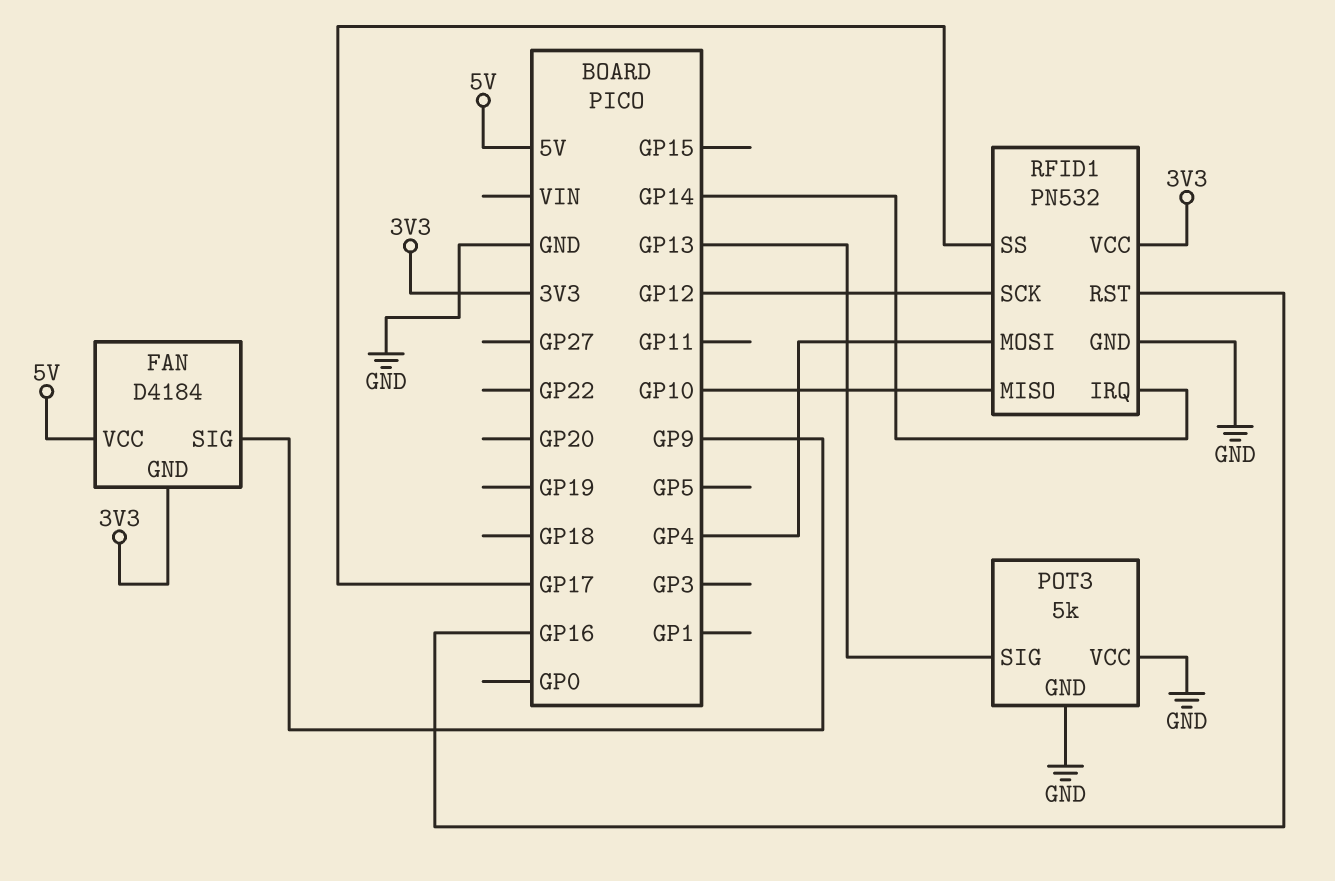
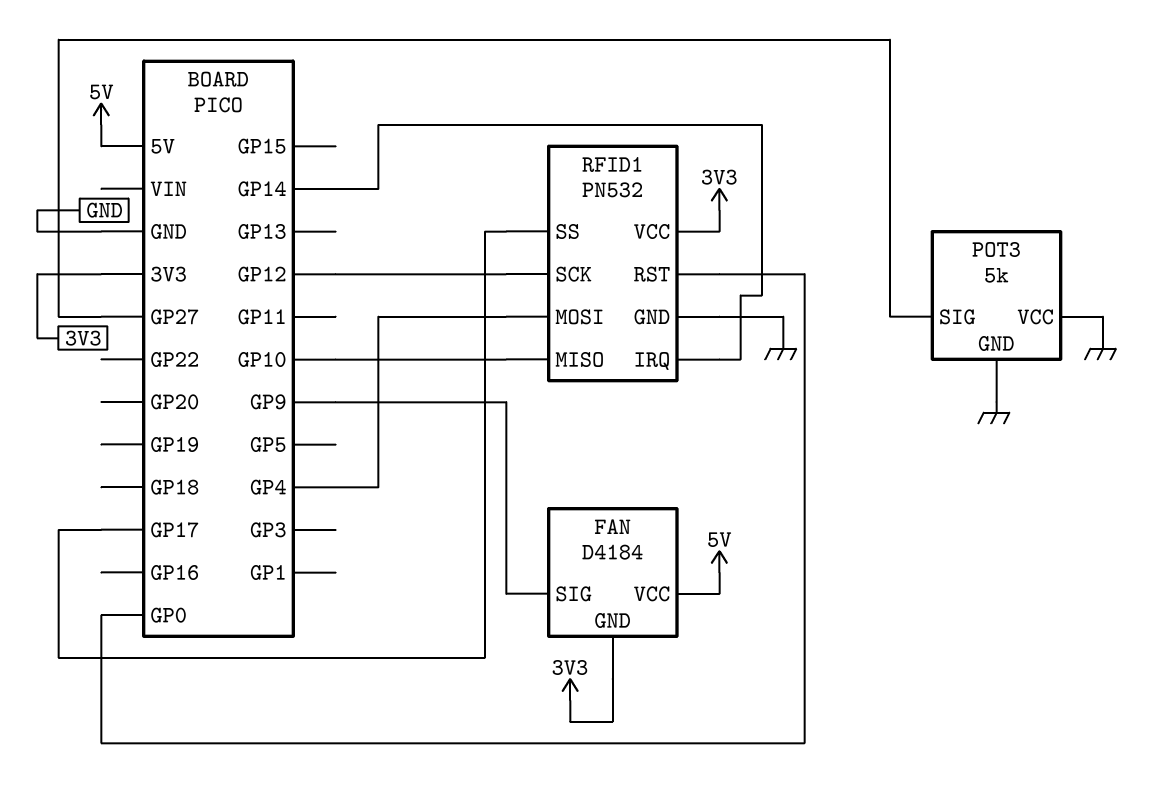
POT3 pin SIG: GP13 -> GP27
RFID1 pin RST: GP16 -> GP0

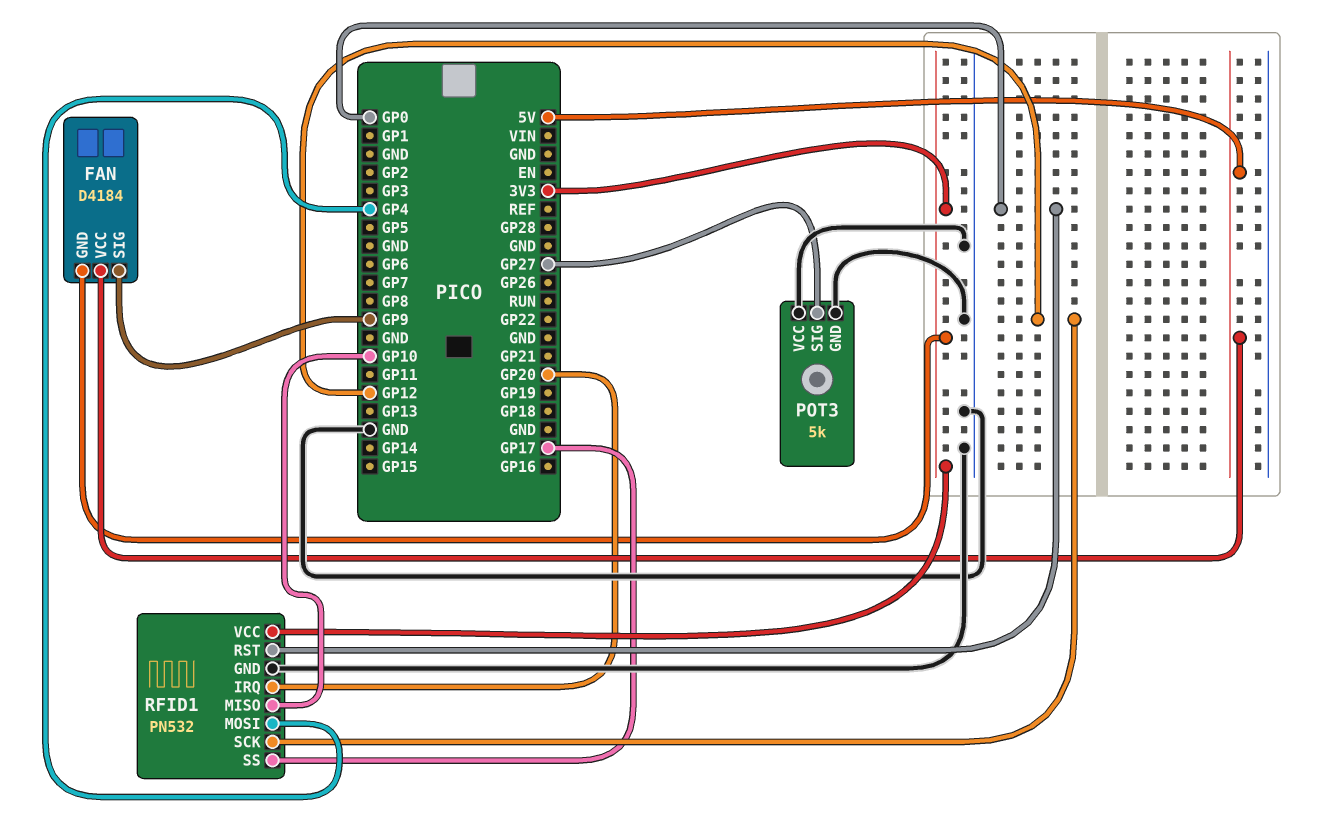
RFID1 pin IRQ: GP14 -> GP20

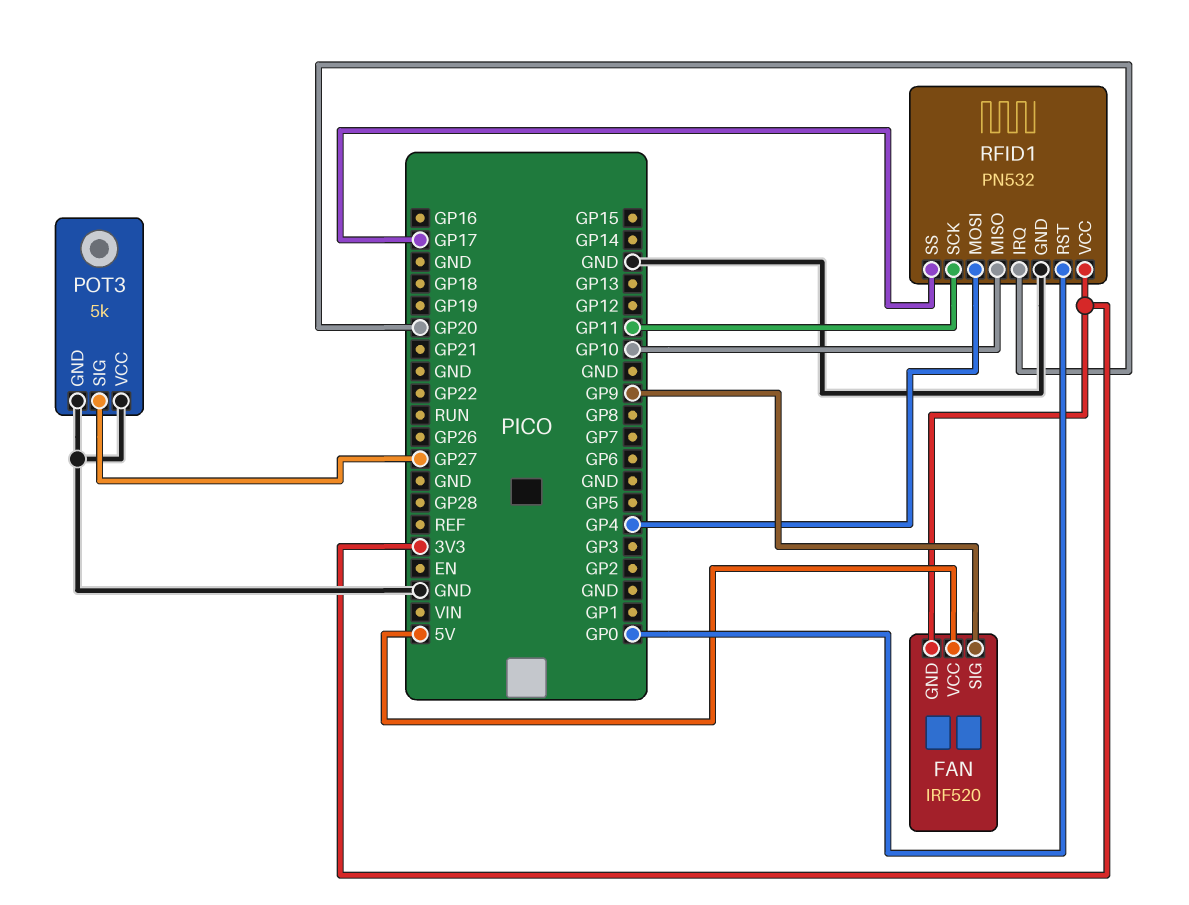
FAN: D4184 -> IRF520
RFID1 pin SCK: GP12 -> GP11

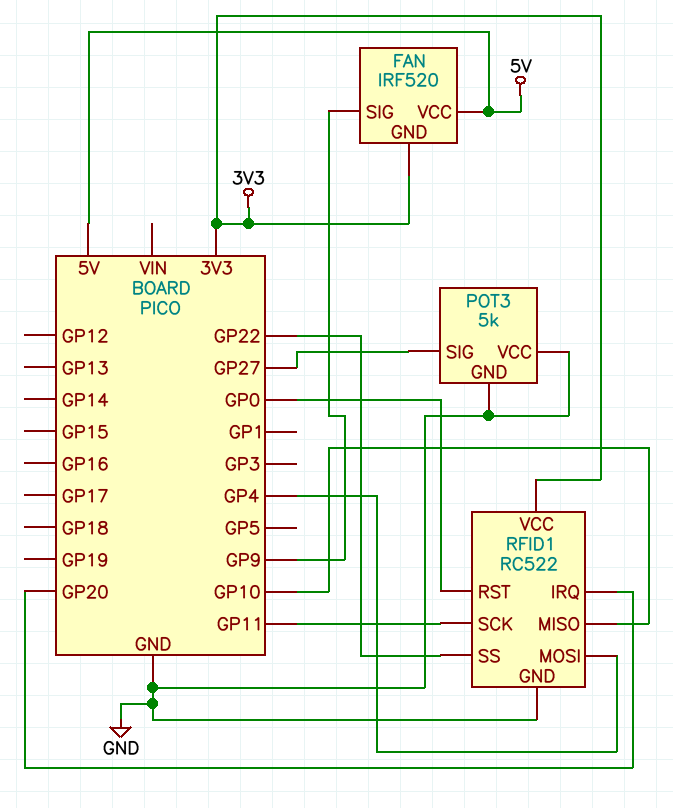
RFID1: PN532 -> RC522
RFID1 pin SS: GP17 -> GP22

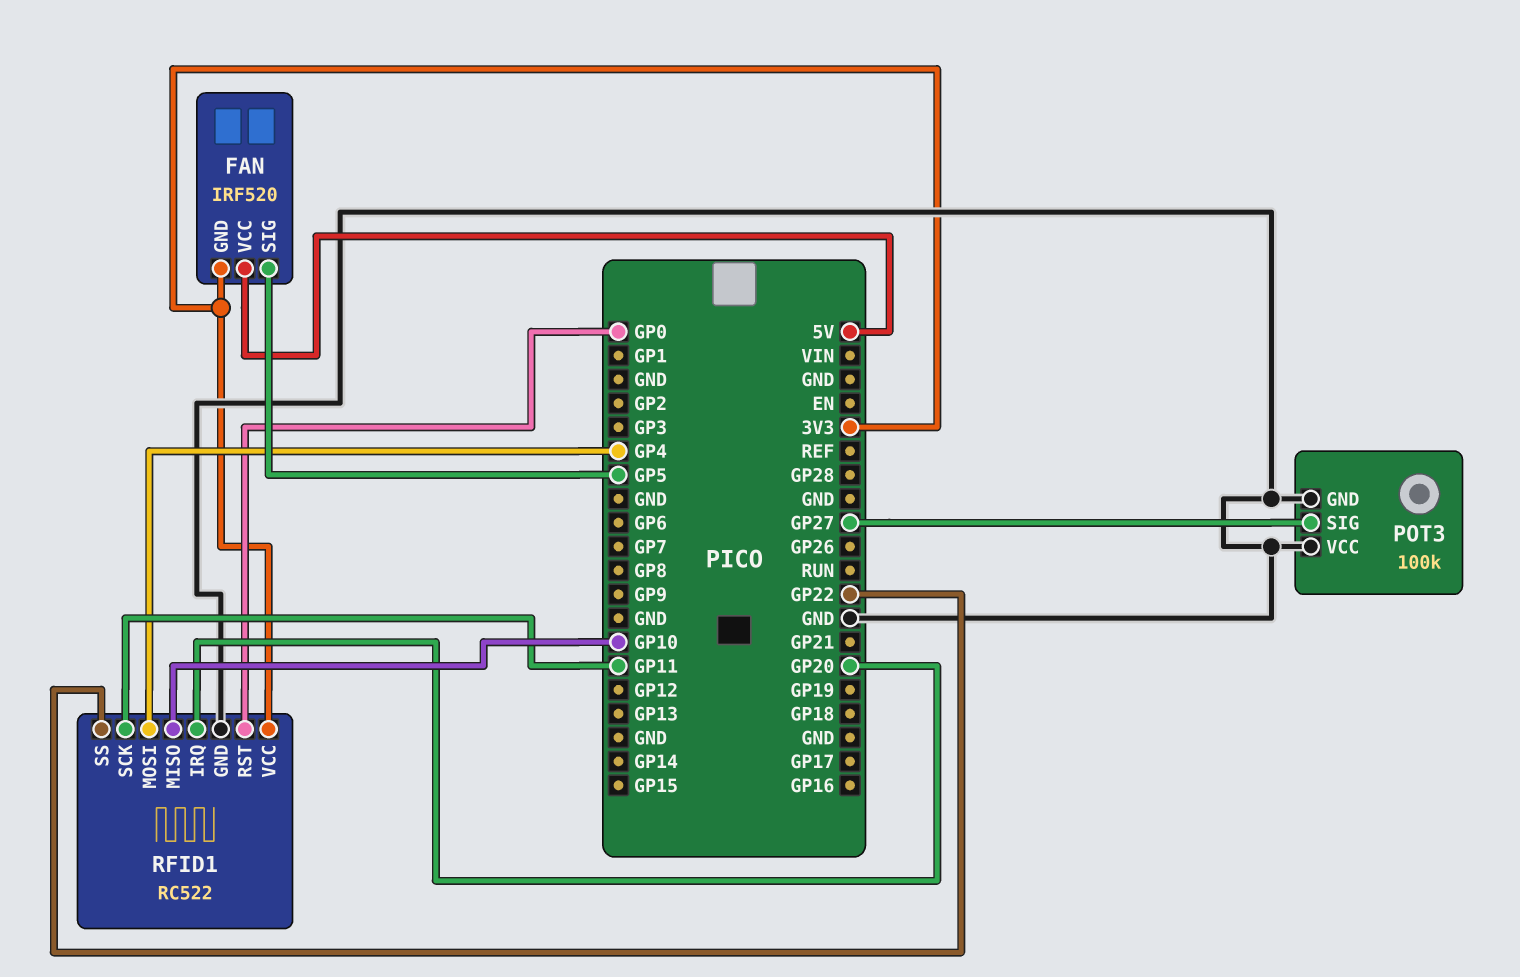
FAN pin SIG: GP9 -> GP5
POT3: 5k -> 100k

